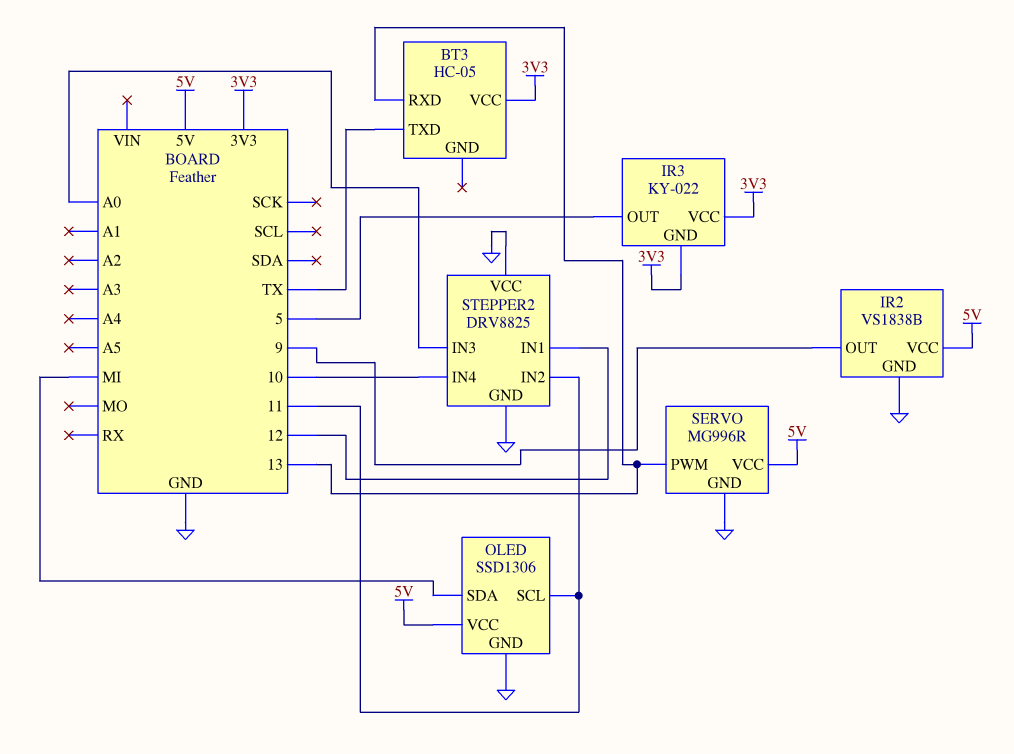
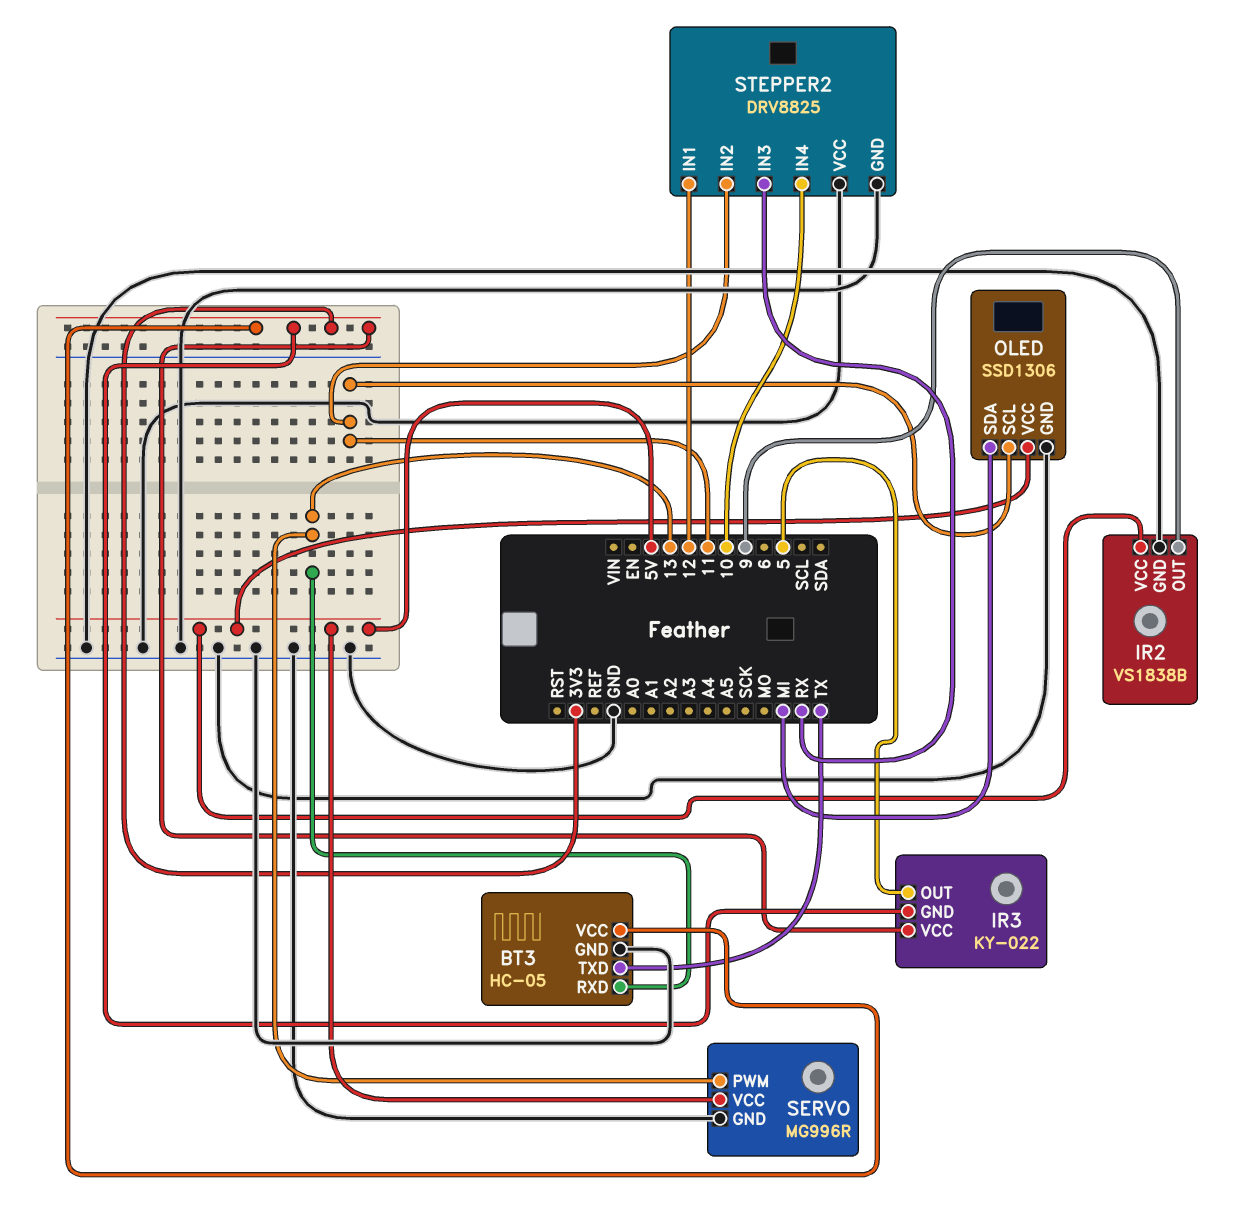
BT3 pin GND: none -> GND
STEPPER2 pin IN3: A0 -> RX

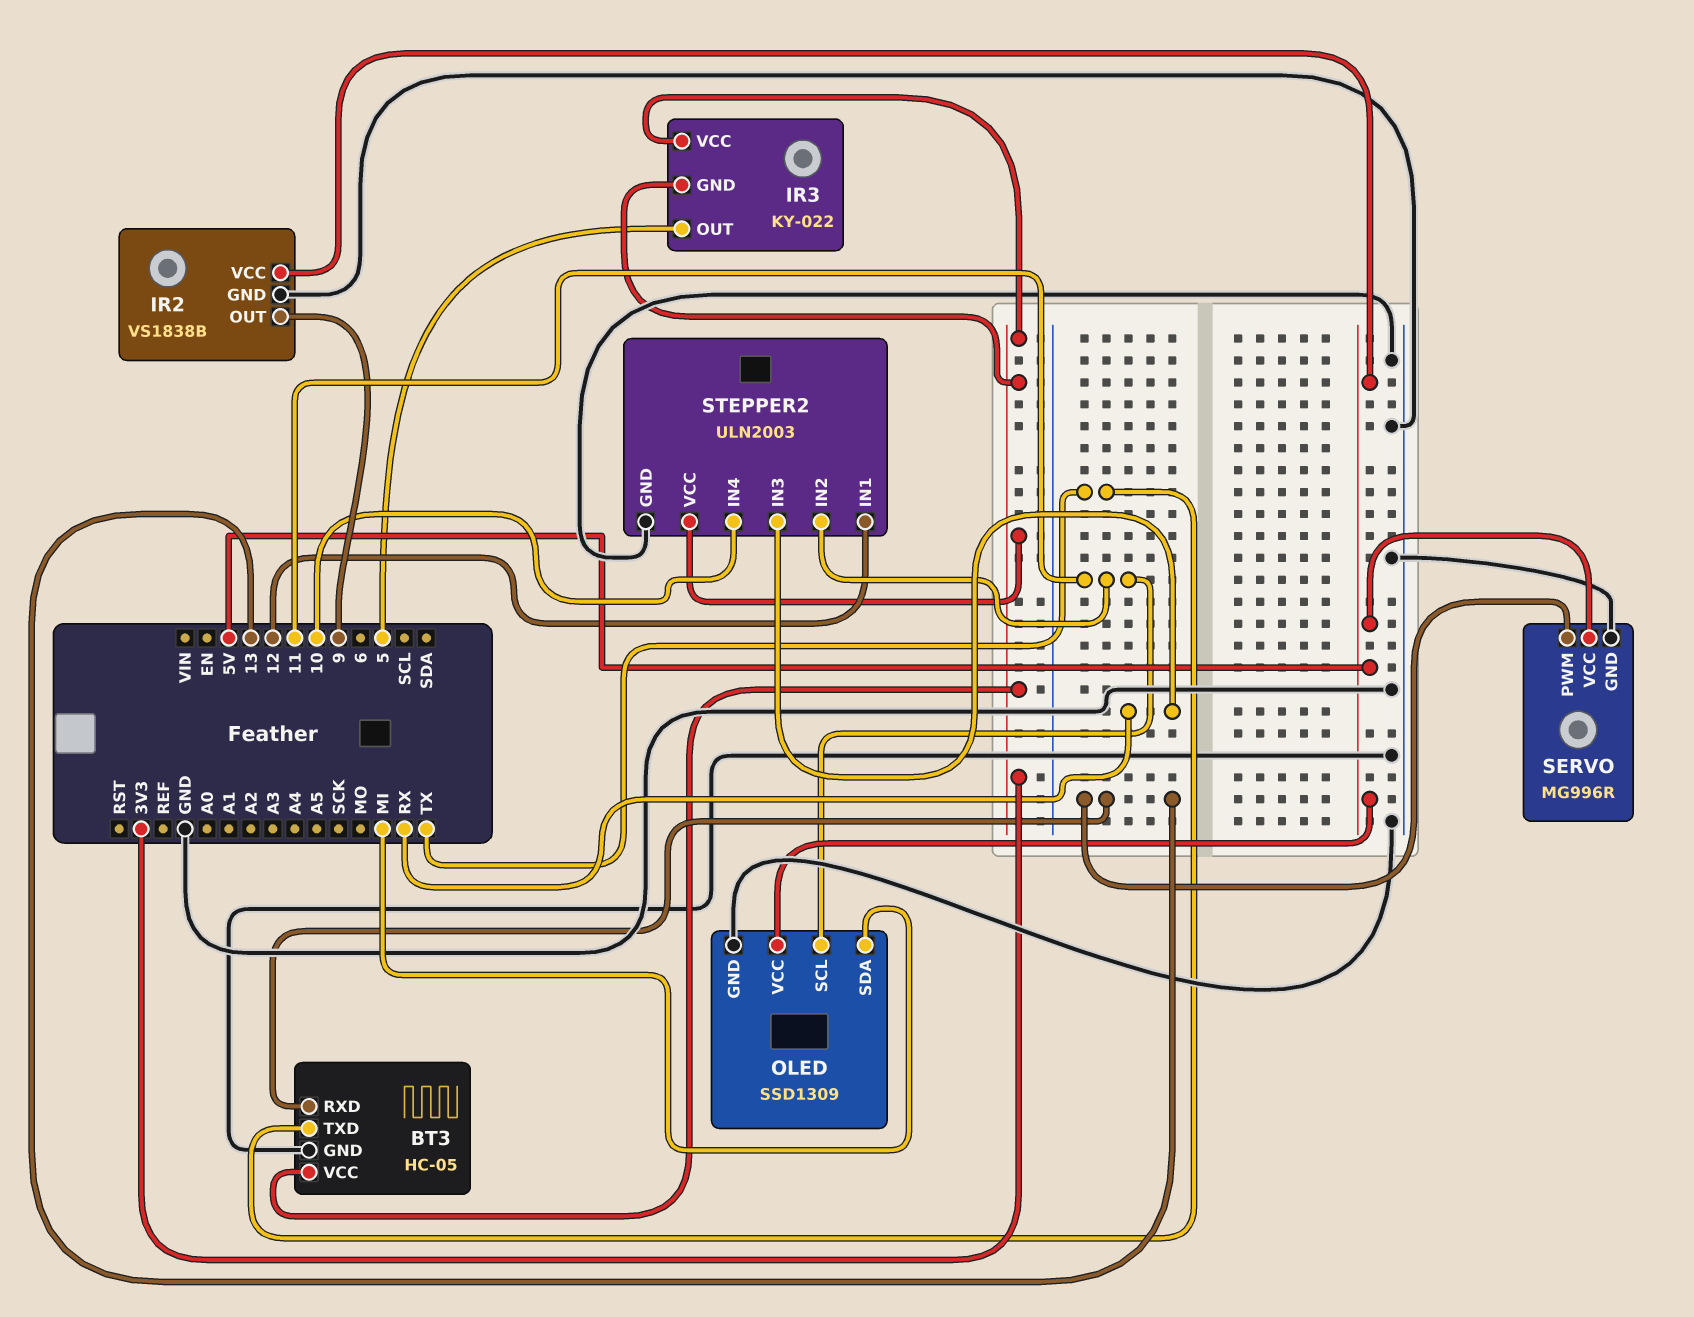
OLED: SSD1306 -> SSD1309
STEPPER2: DRV8825 -> ULN2003
STEPPER2 pin VCC: GND -> 3V3

